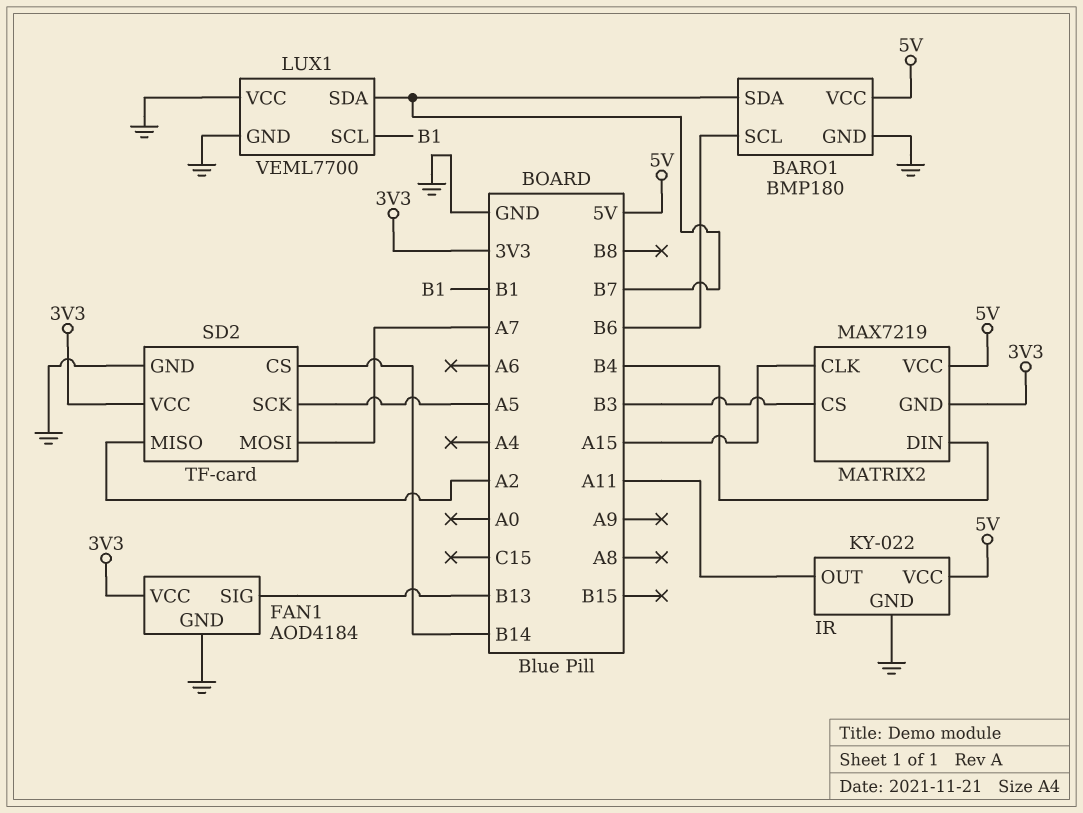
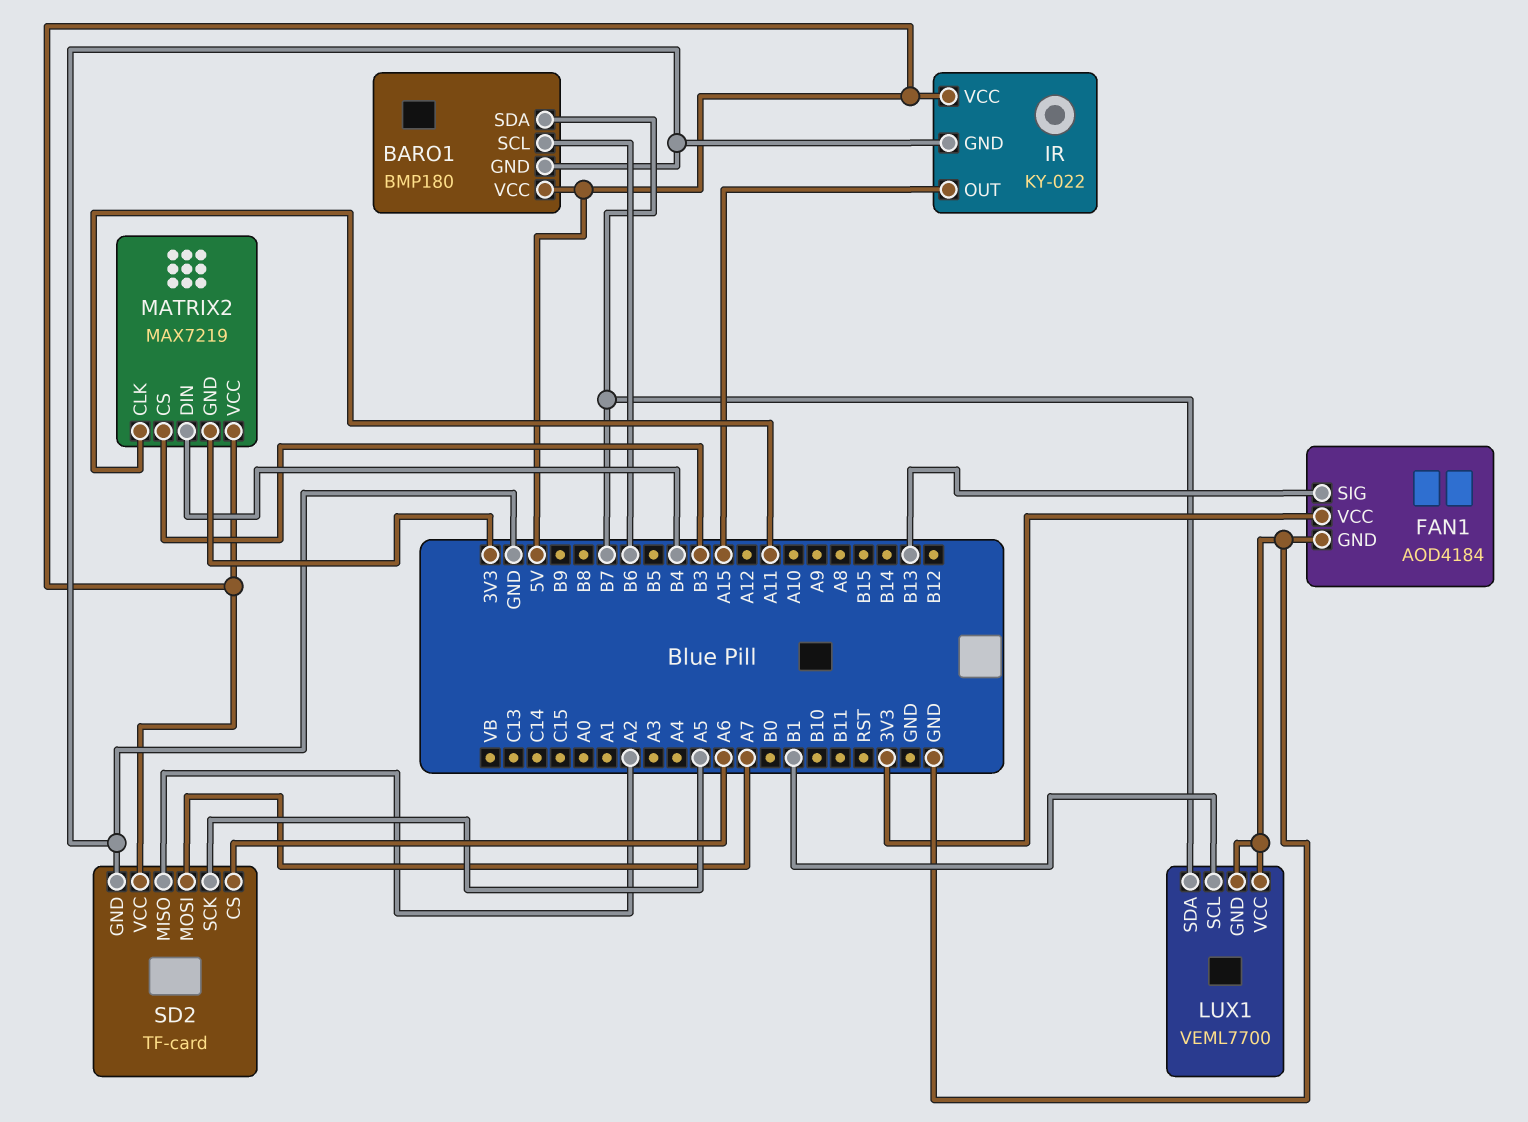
IR pin OUT: A11 -> A15
MATRIX2 pin CLK: A15 -> A11
SD2 pin CS: B14 -> A6
SD2 pin VCC: 3V3 -> 5V

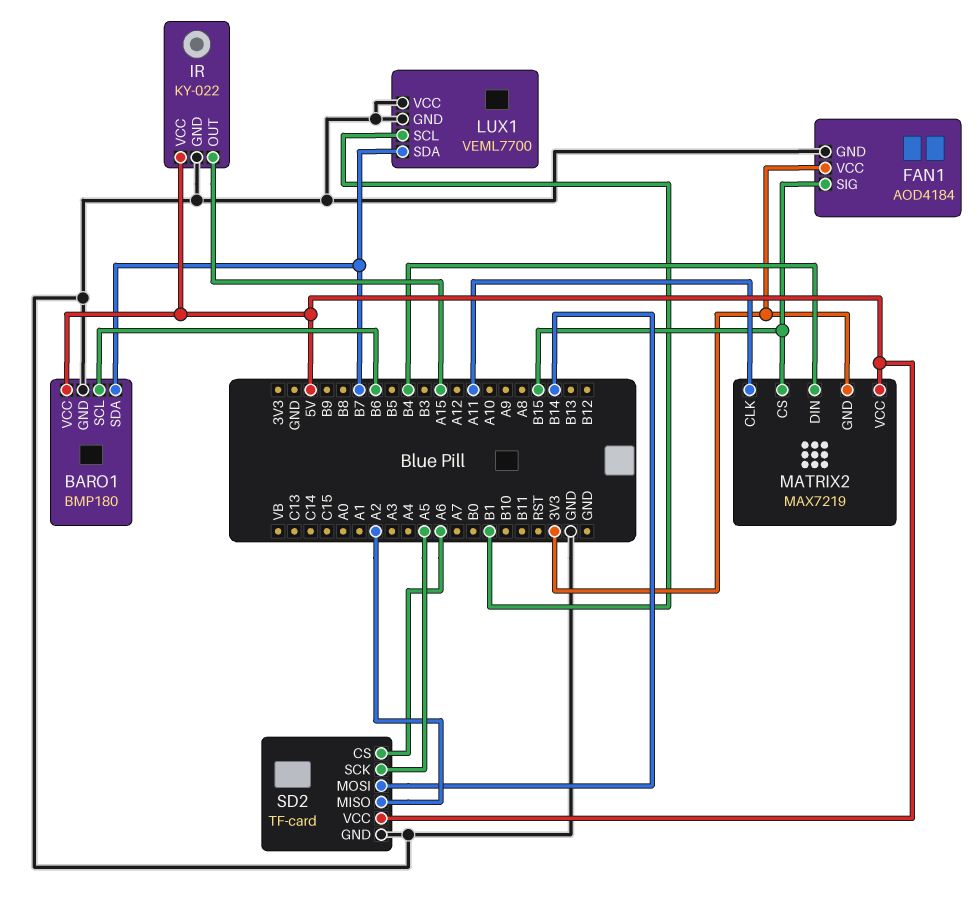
FAN1 pin SIG: B13 -> B15
MATRIX2 pin CS: B3 -> B15
SD2 pin MOSI: A7 -> B14

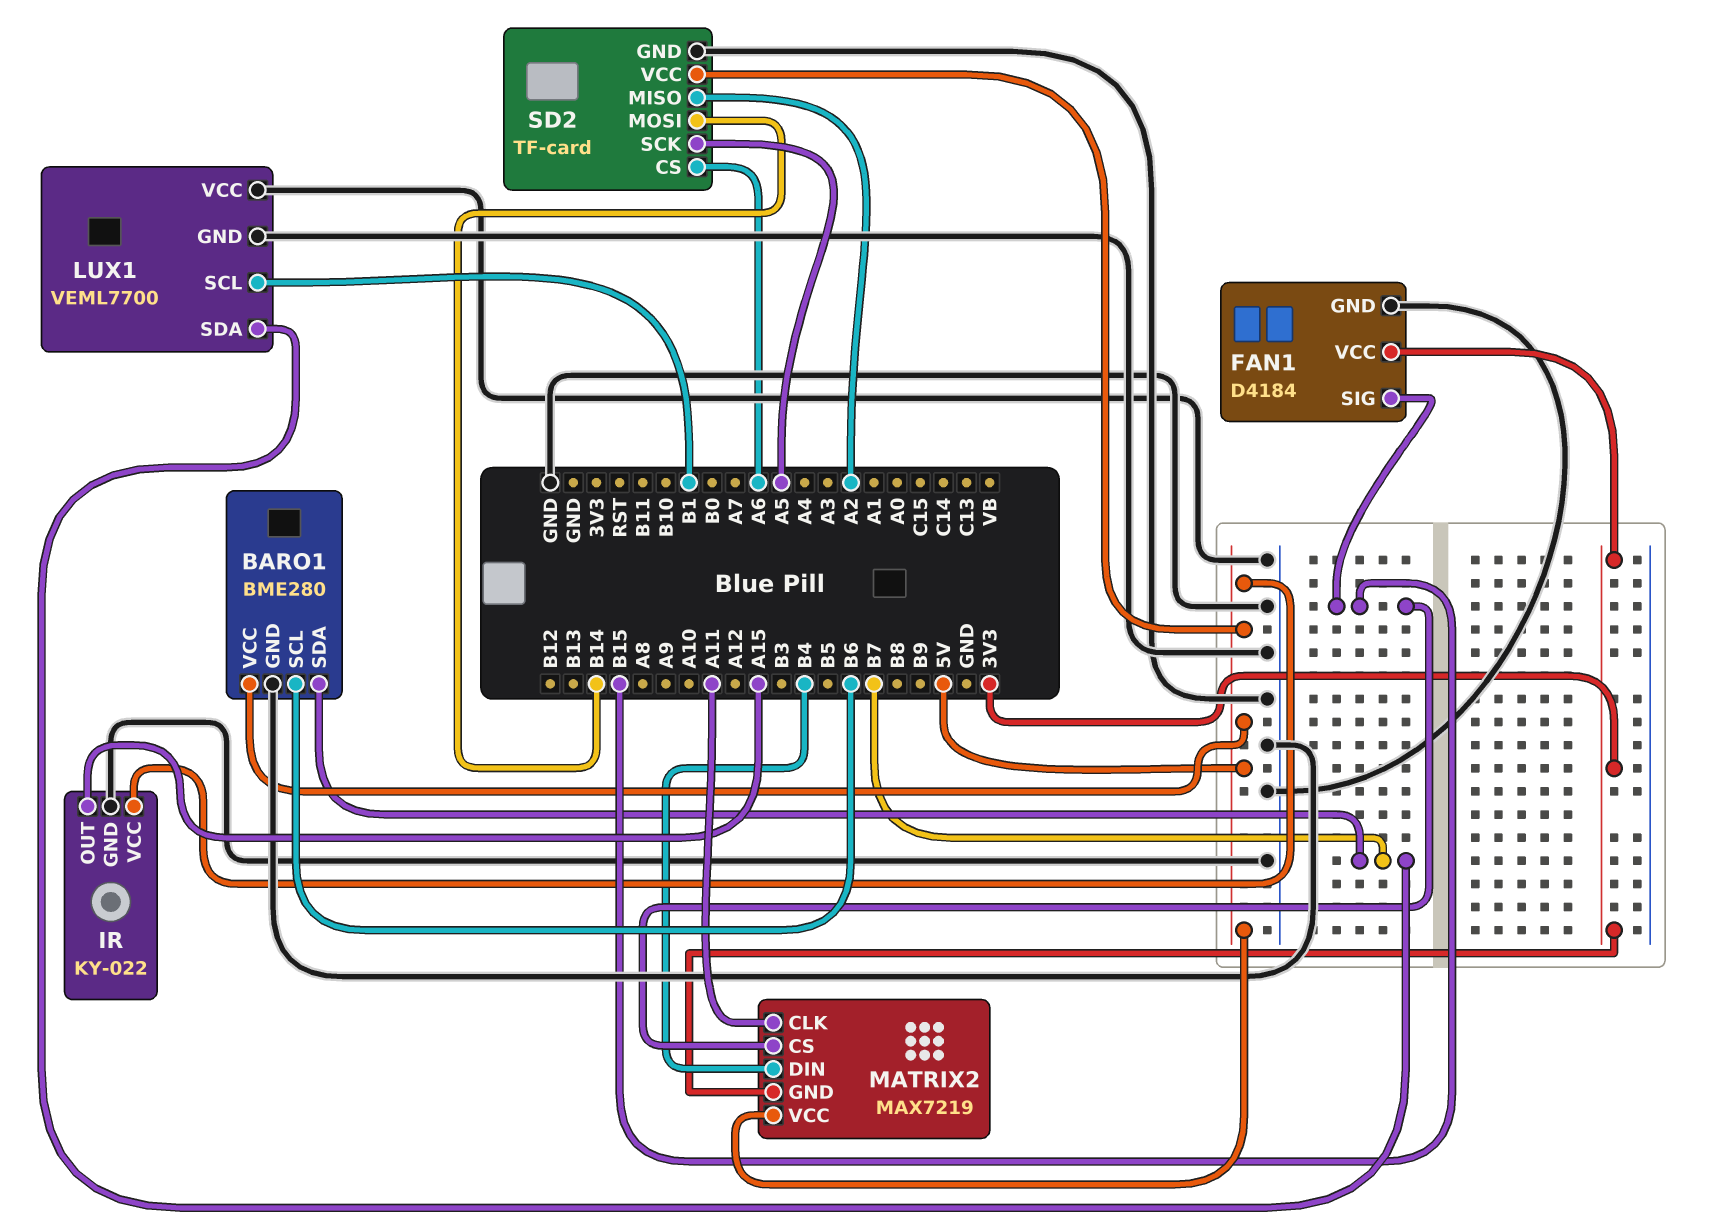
BARO1: BMP180 -> BME280
FAN1: AOD4184 -> D4184

